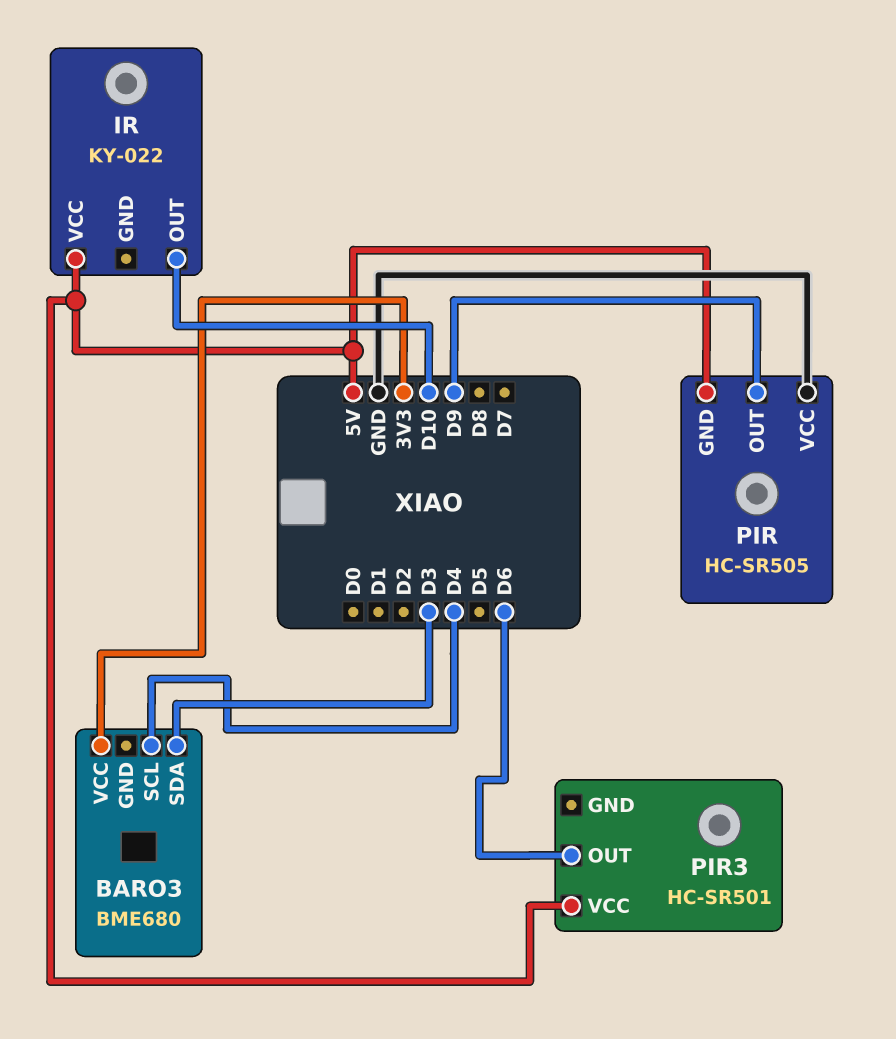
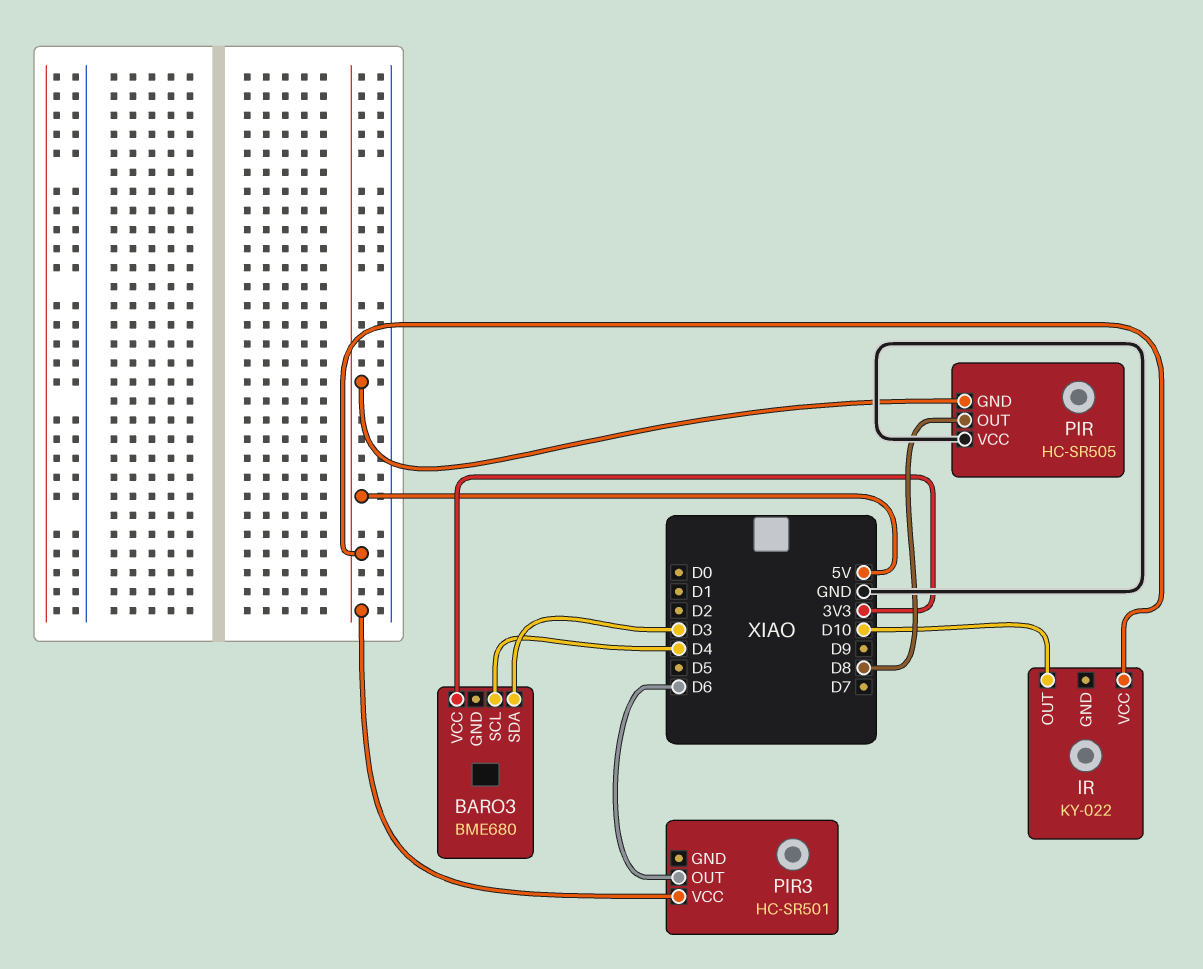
PIR pin OUT: D9 -> D8

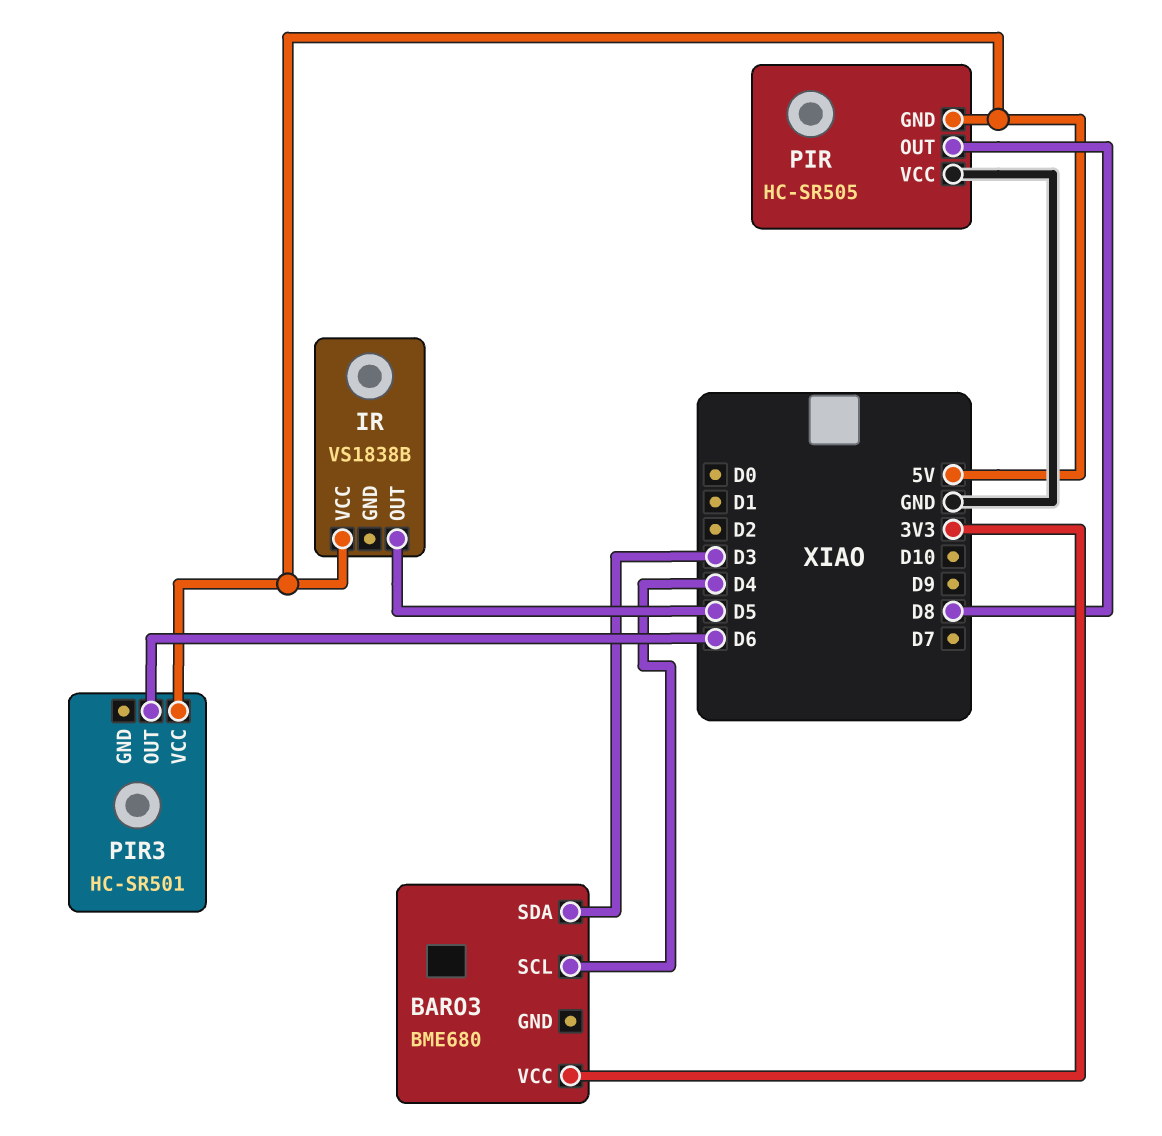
IR: KY-022 -> VS1838B
IR pin OUT: D10 -> D5

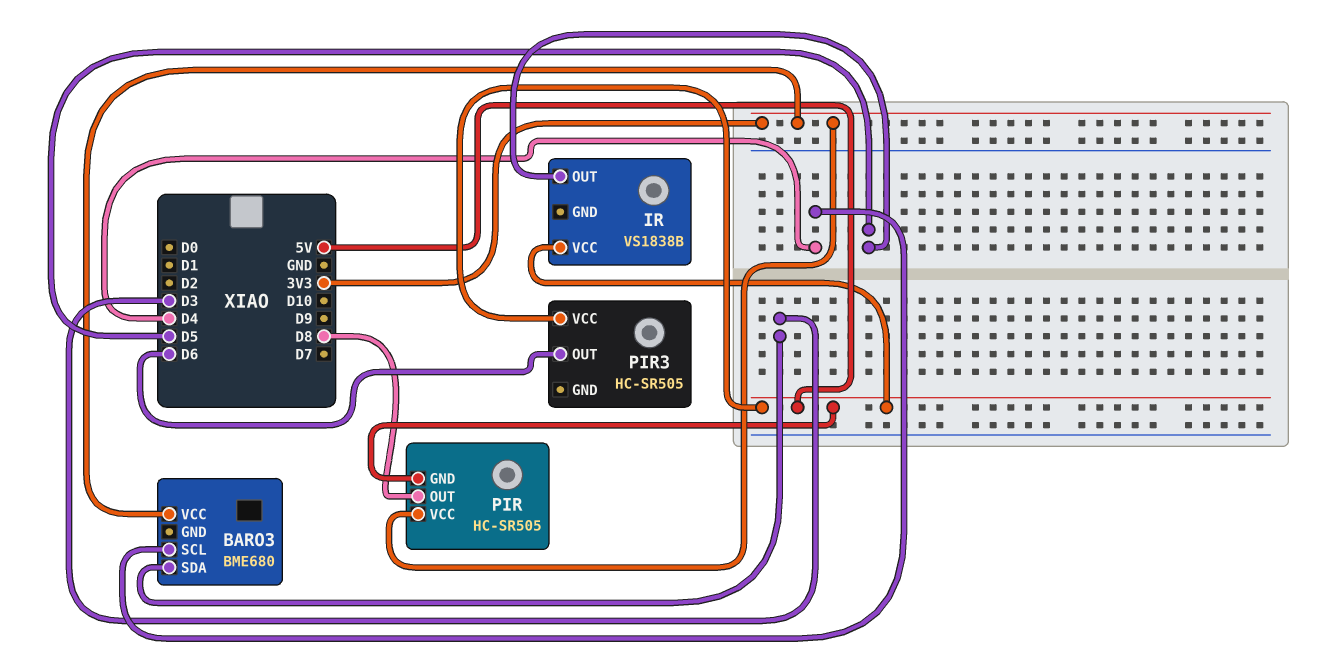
PIR pin VCC: GND -> 3V3
PIR3: HC-SR501 -> HC-SR505

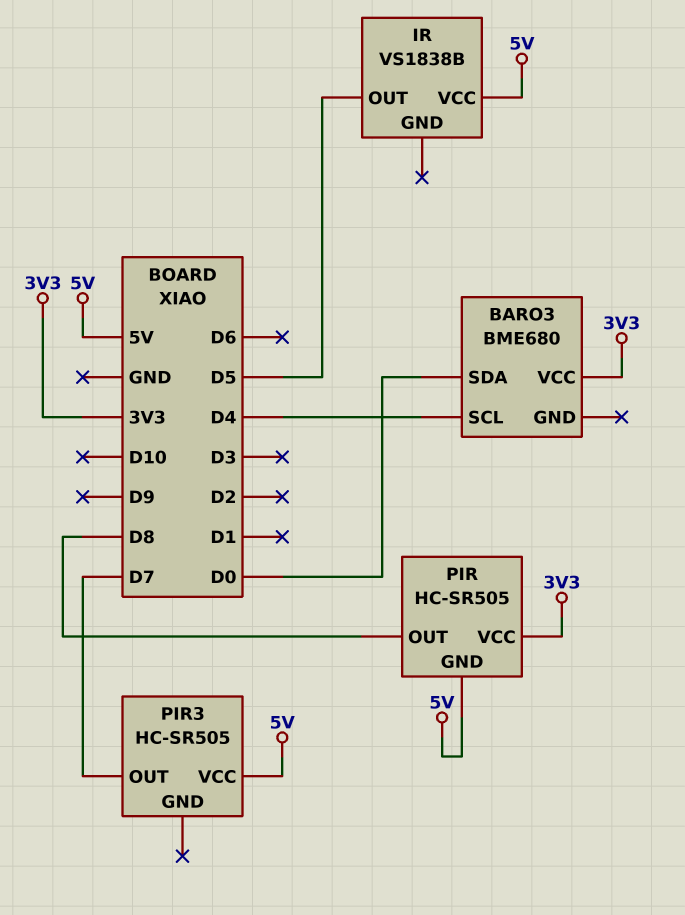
BARO3 pin SDA: D3 -> D0
PIR3 pin OUT: D6 -> D7

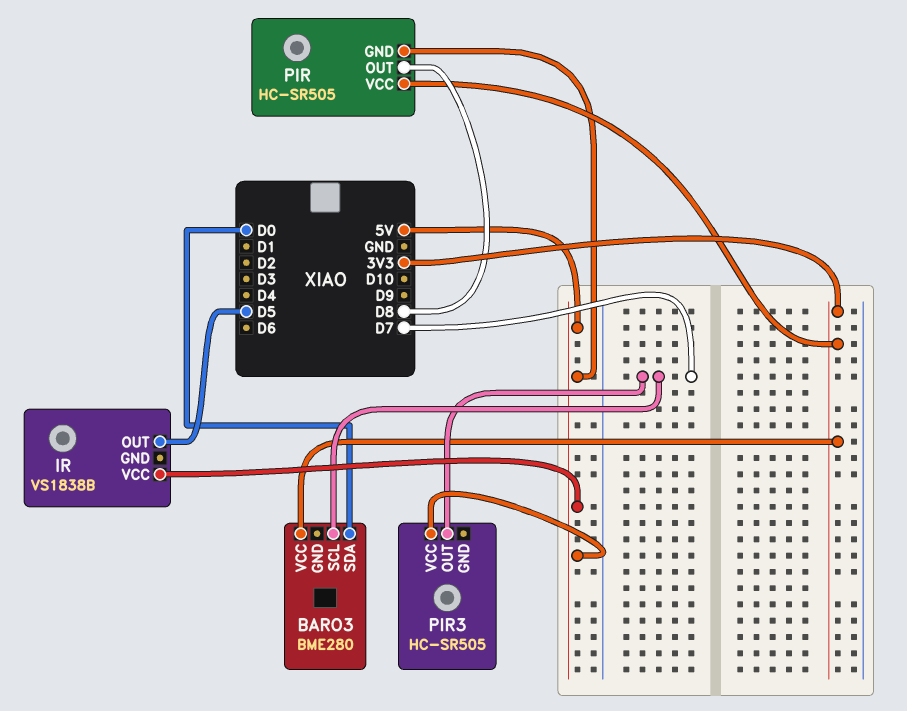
BARO3: BME680 -> BME280
BARO3 pin SCL: D4 -> D7

